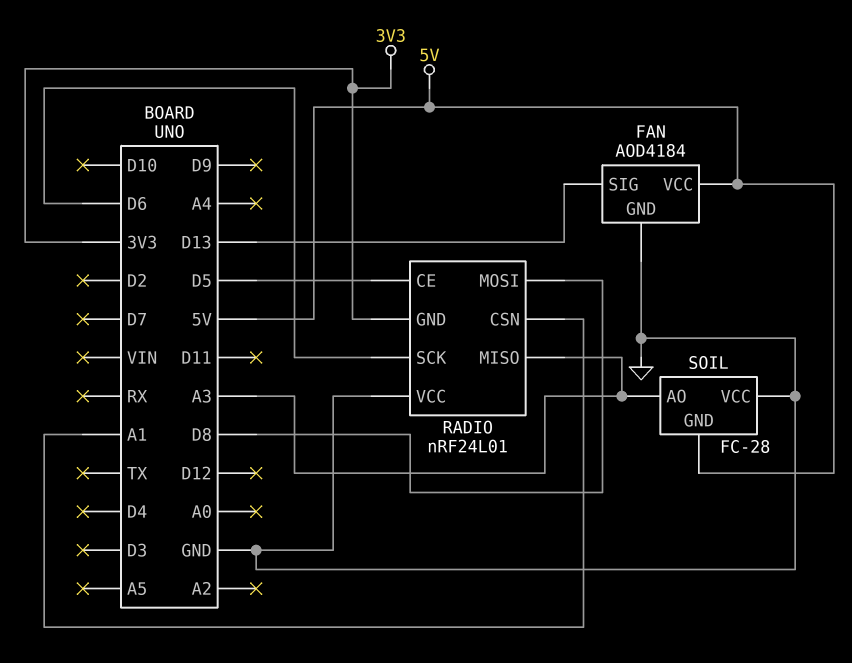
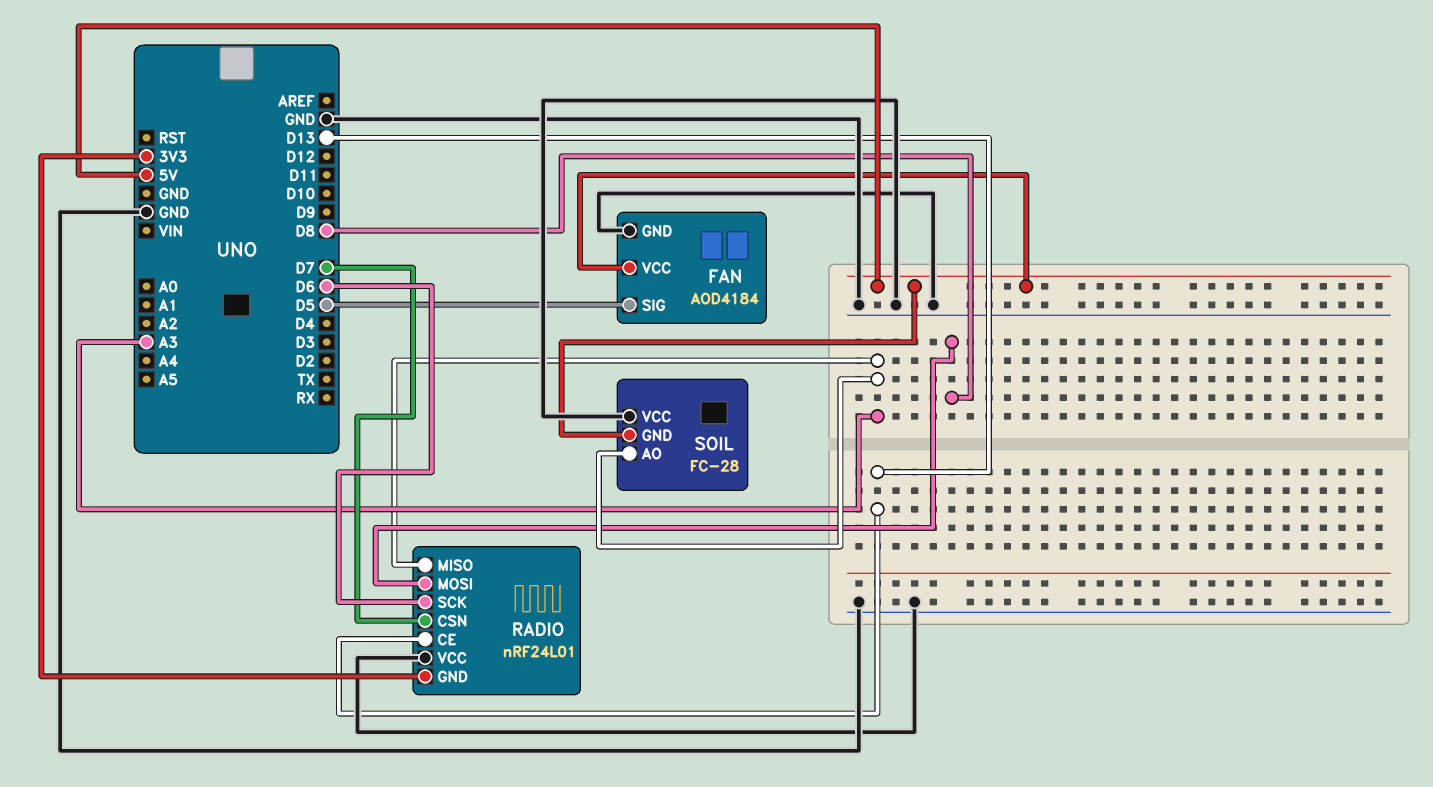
FAN pin SIG: D13 -> D5
RADIO pin CE: D5 -> D13
RADIO pin CSN: A1 -> D7

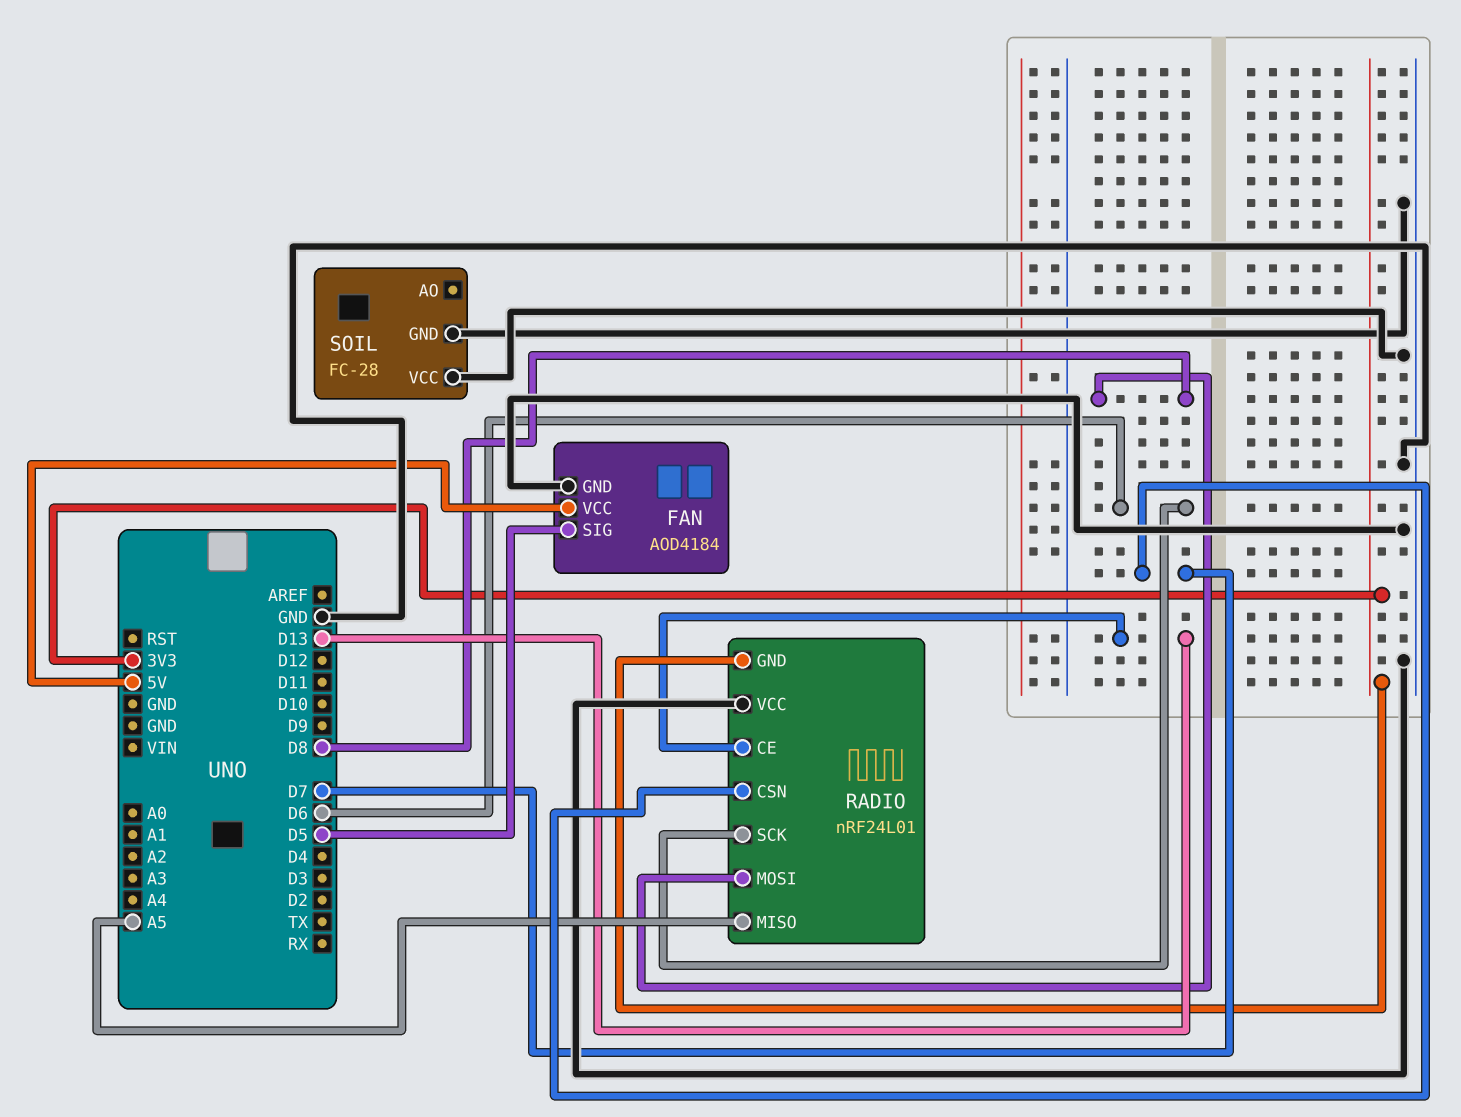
RADIO pin MISO: A3 -> A5
SOIL pin AO: A3 -> none
SOIL pin GND: 5V -> GND

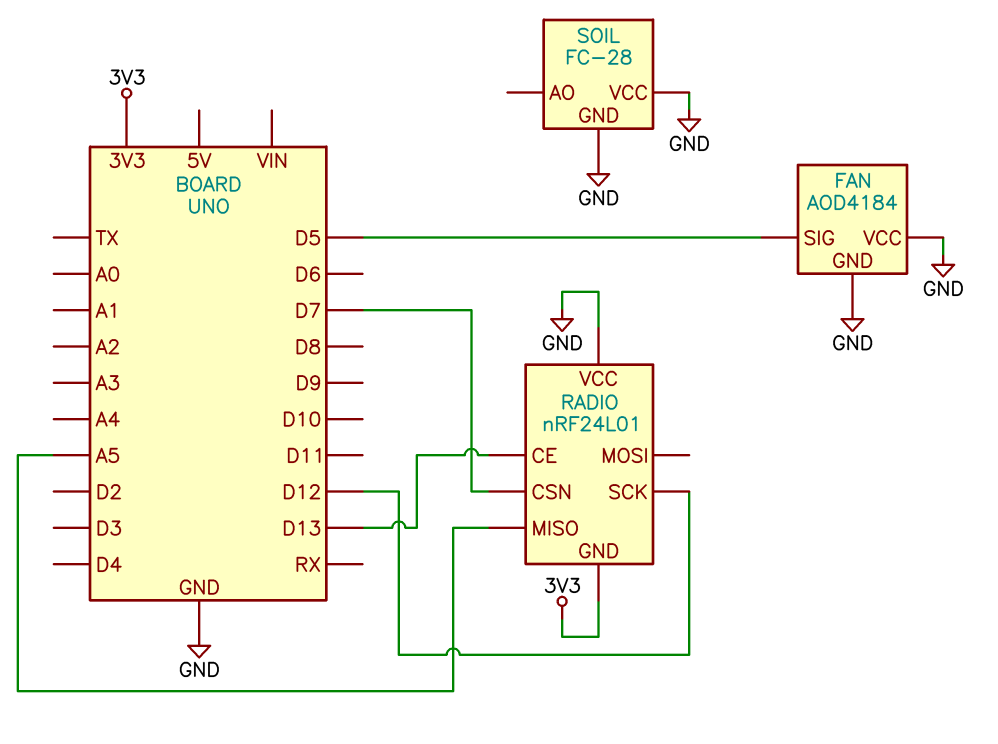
FAN pin VCC: 5V -> GND
RADIO pin MOSI: D8 -> none
RADIO pin SCK: D6 -> D12

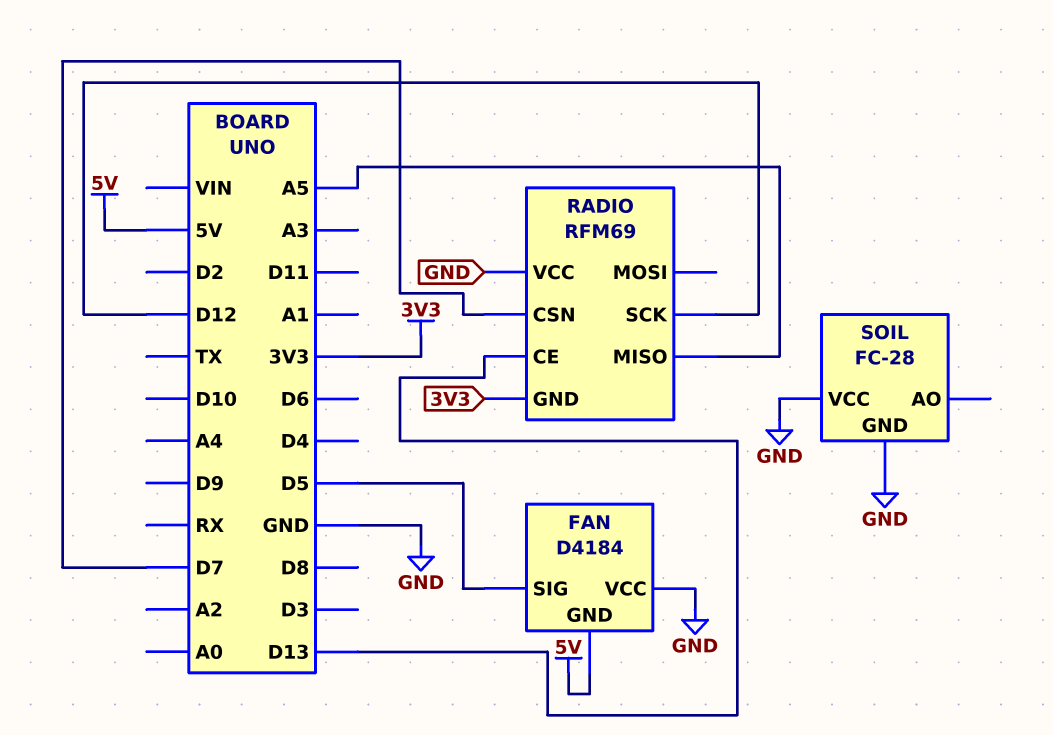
FAN: AOD4184 -> D4184
FAN pin GND: GND -> 5V
RADIO: nRF24L01 -> RFM69

